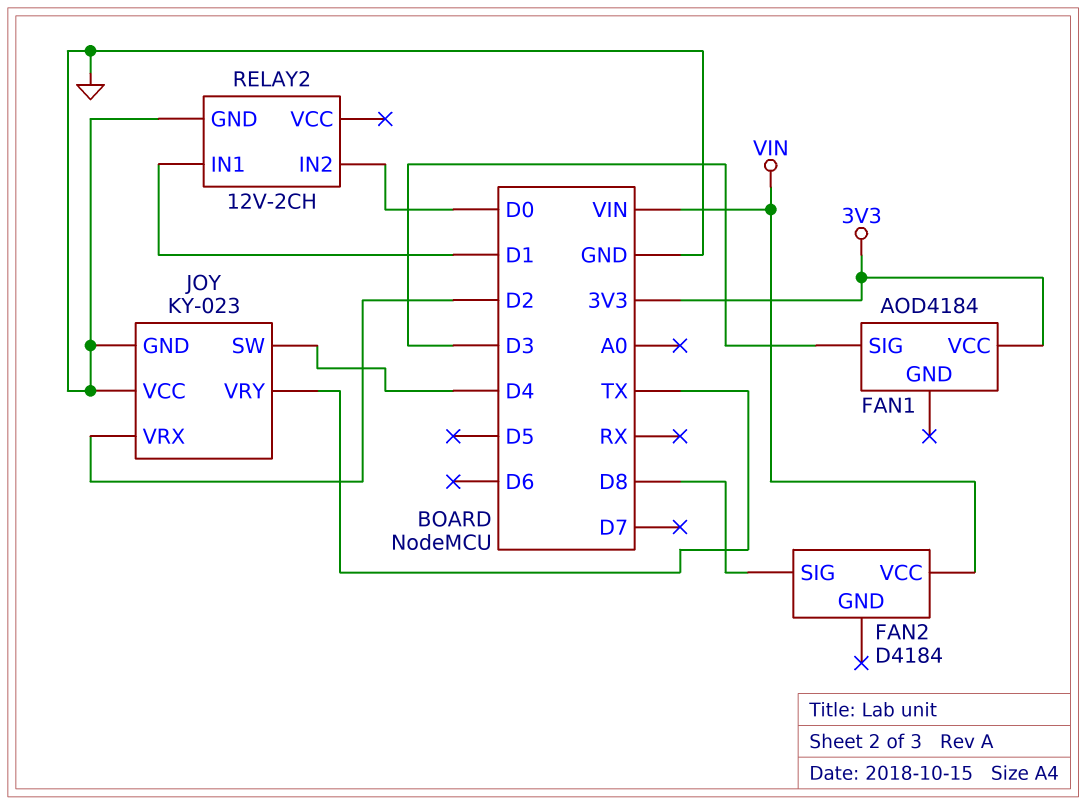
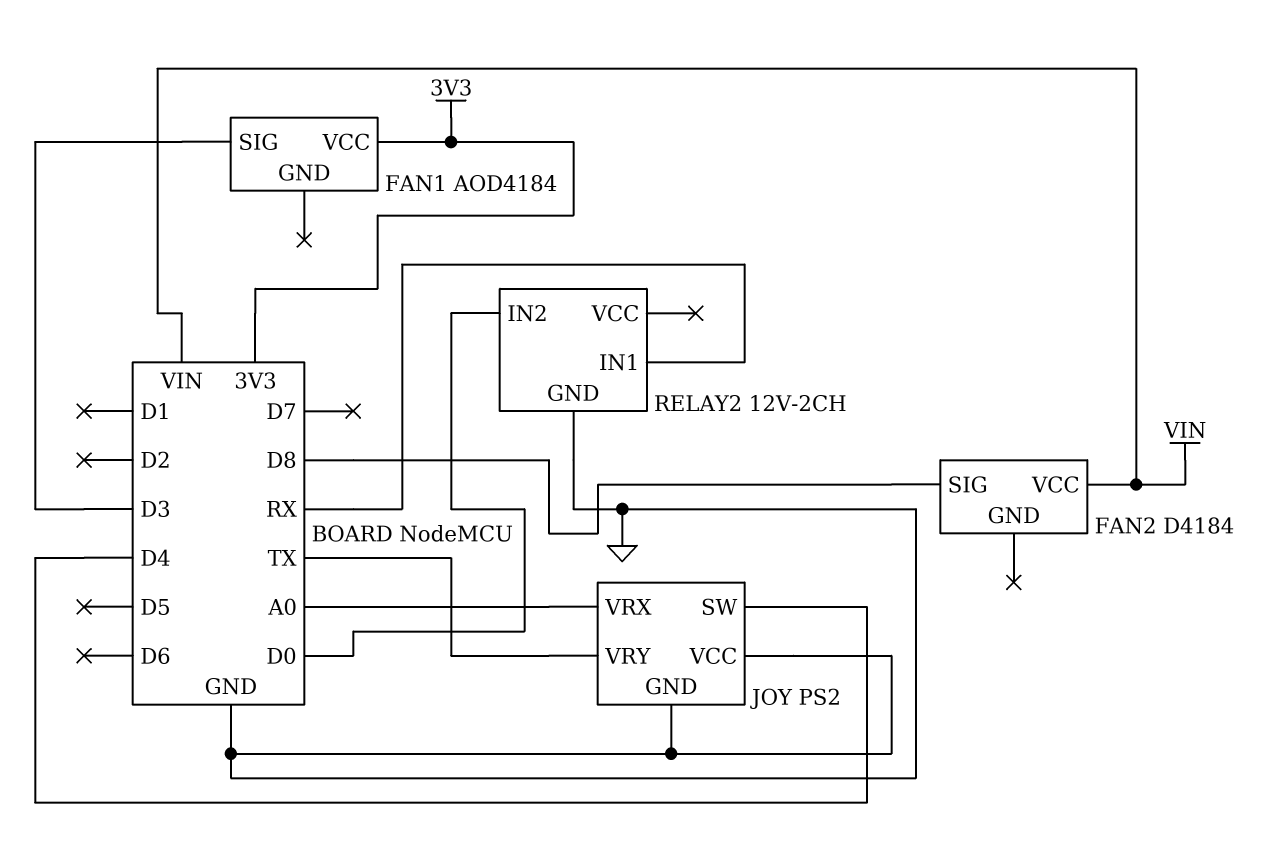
JOY: KY-023 -> PS2
JOY pin VRX: D2 -> A0
RELAY2 pin IN1: D1 -> RX

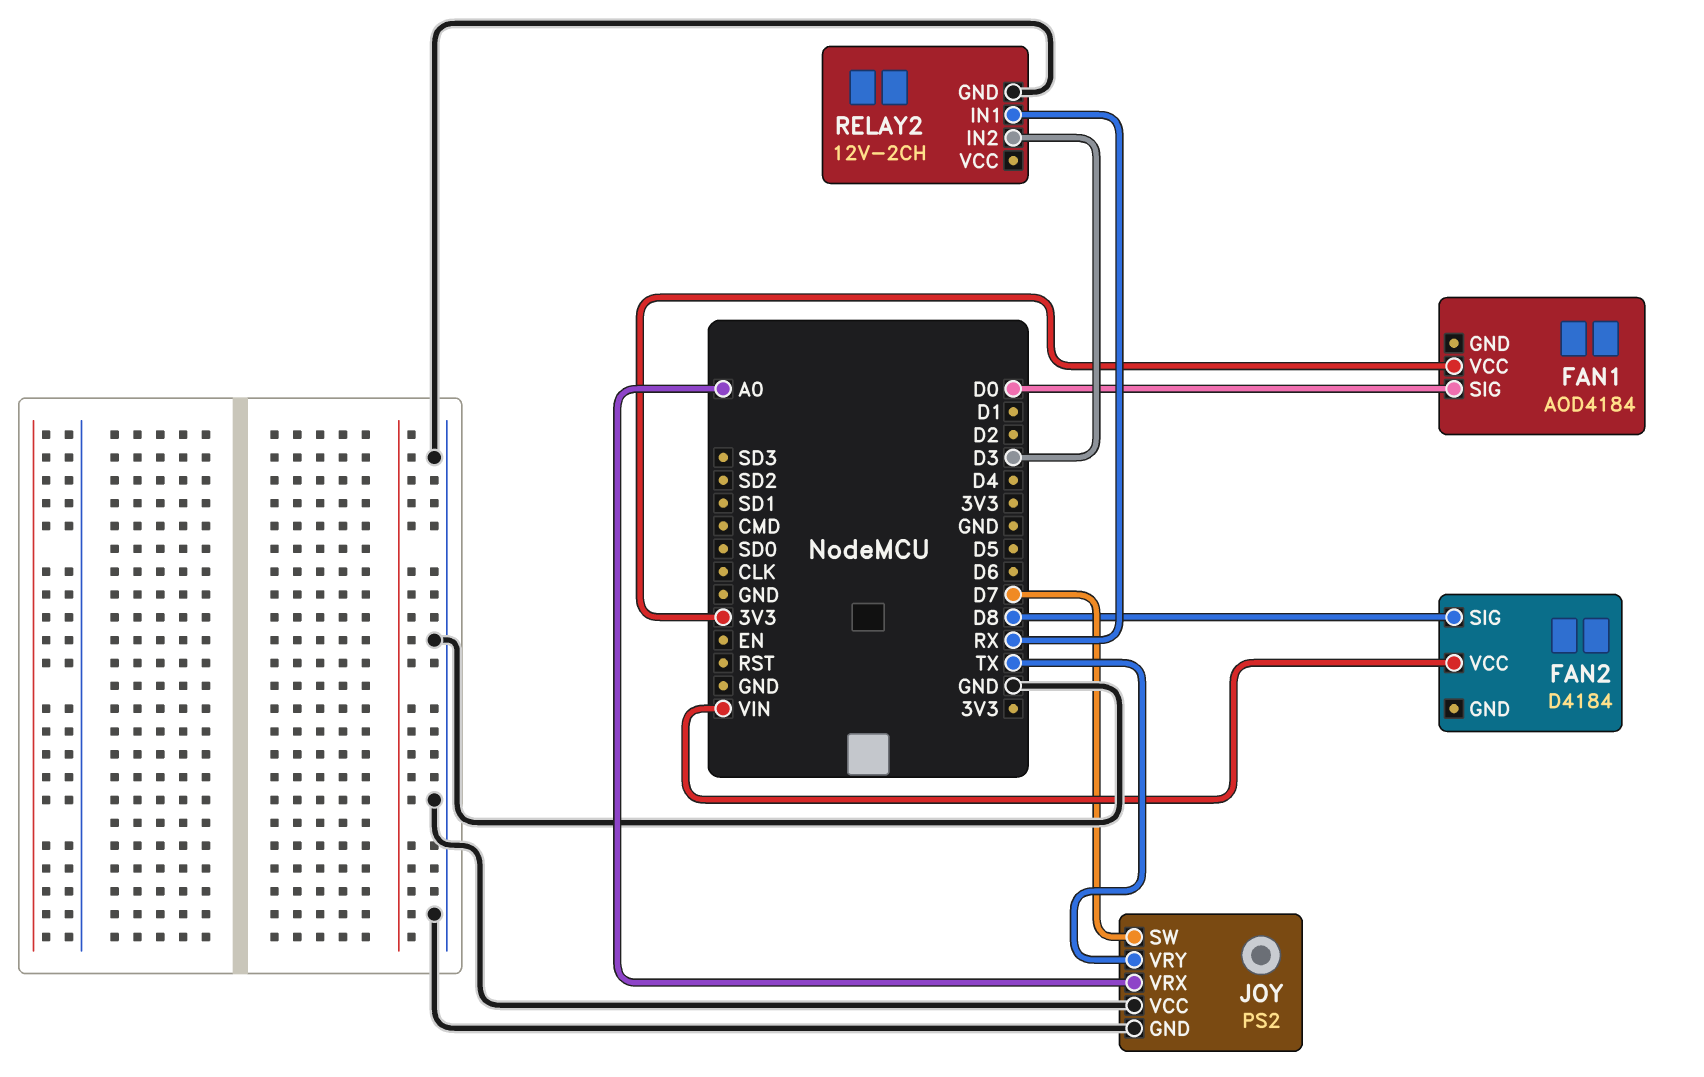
FAN1 pin SIG: D3 -> D0
JOY pin SW: D4 -> D7
RELAY2 pin IN2: D0 -> D3

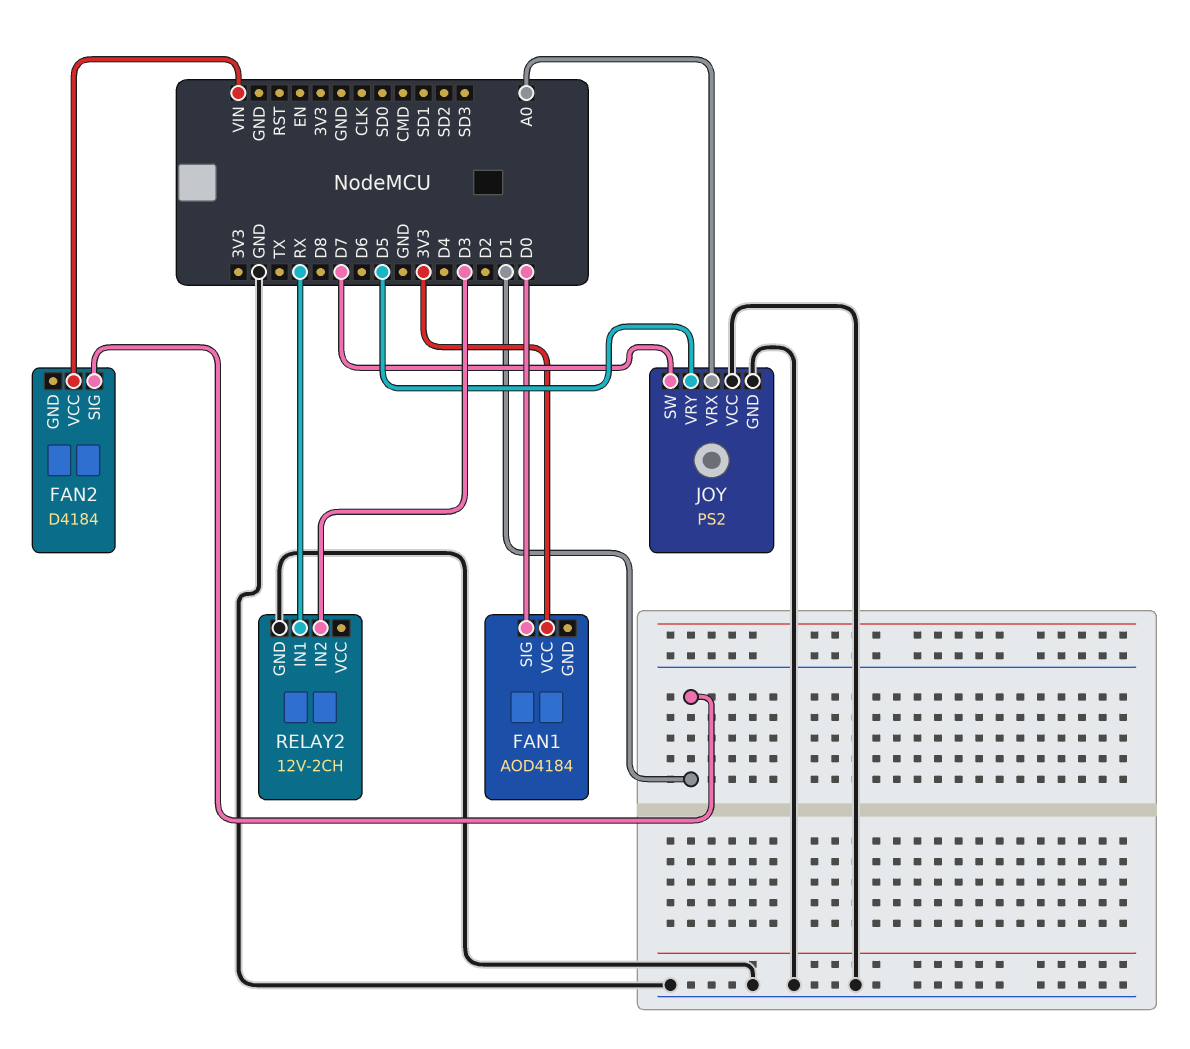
FAN2 pin SIG: D8 -> D1
JOY pin VRY: TX -> D5

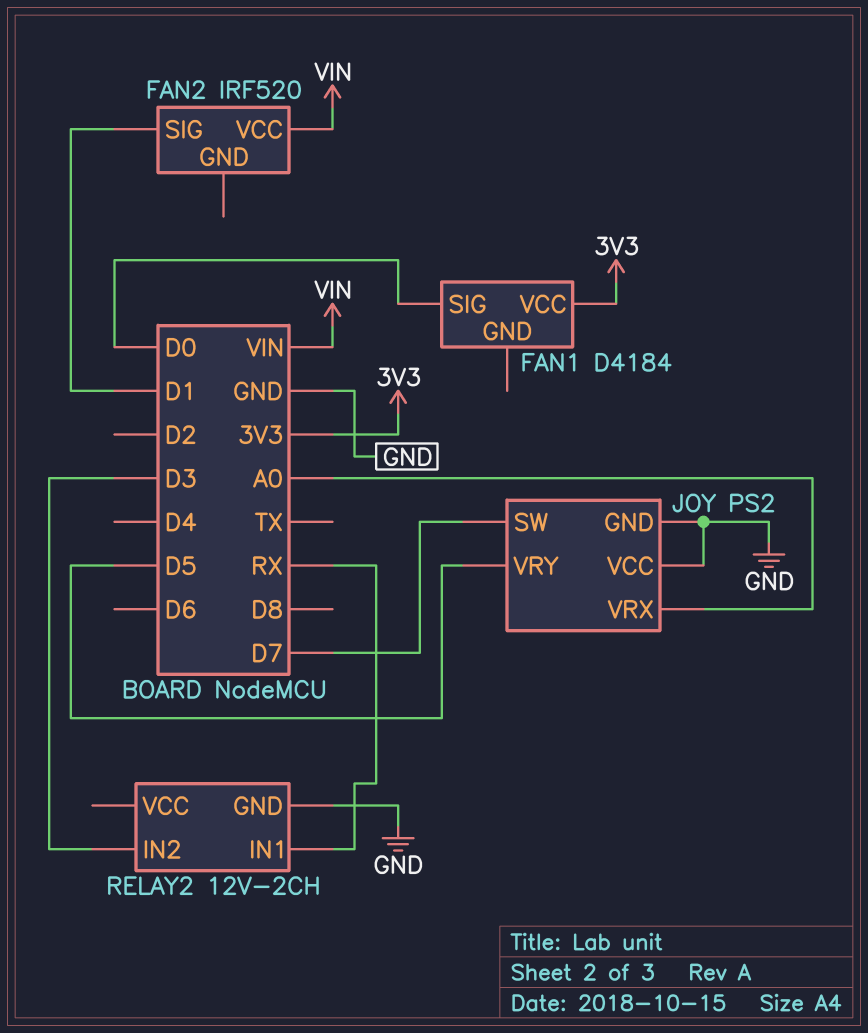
FAN1: AOD4184 -> D4184
FAN2: D4184 -> IRF520

